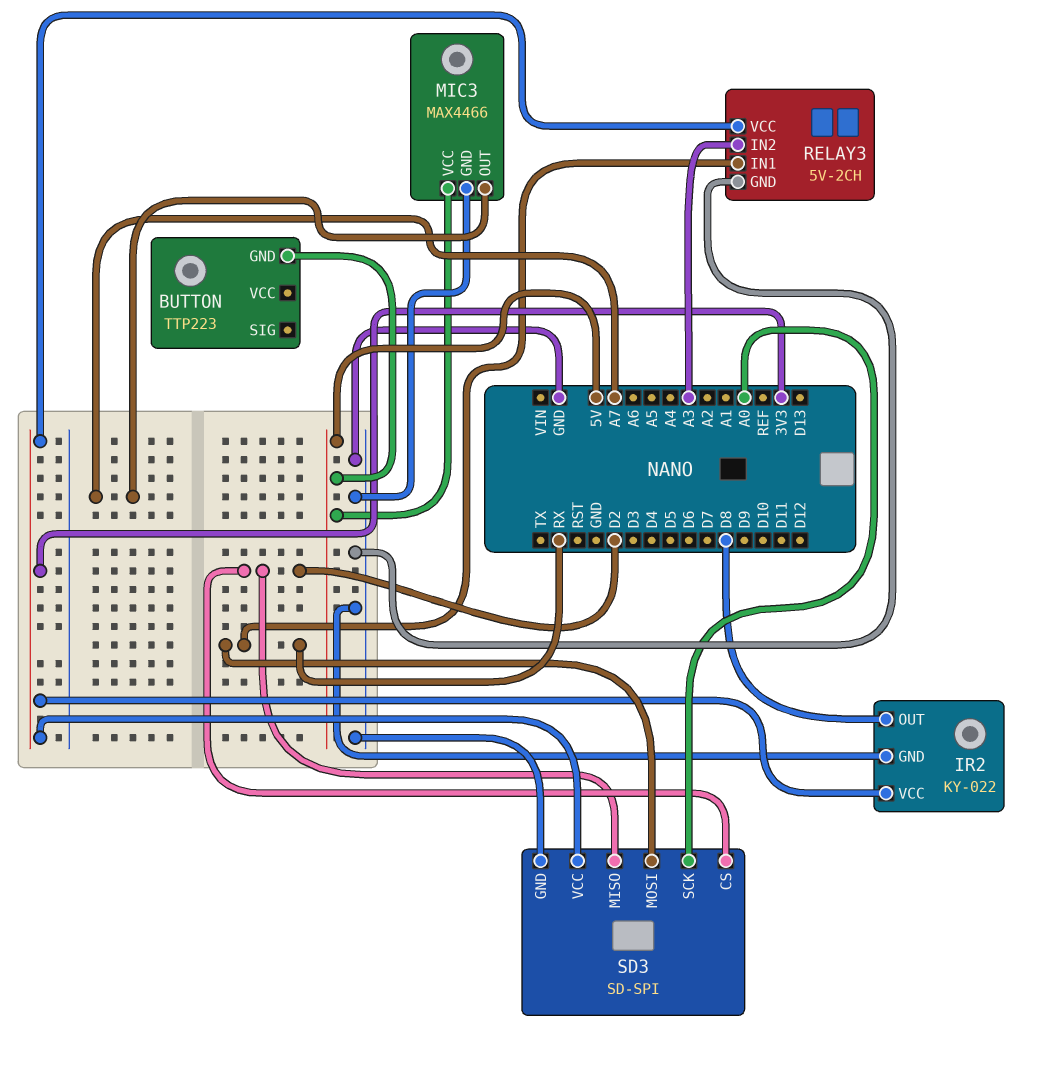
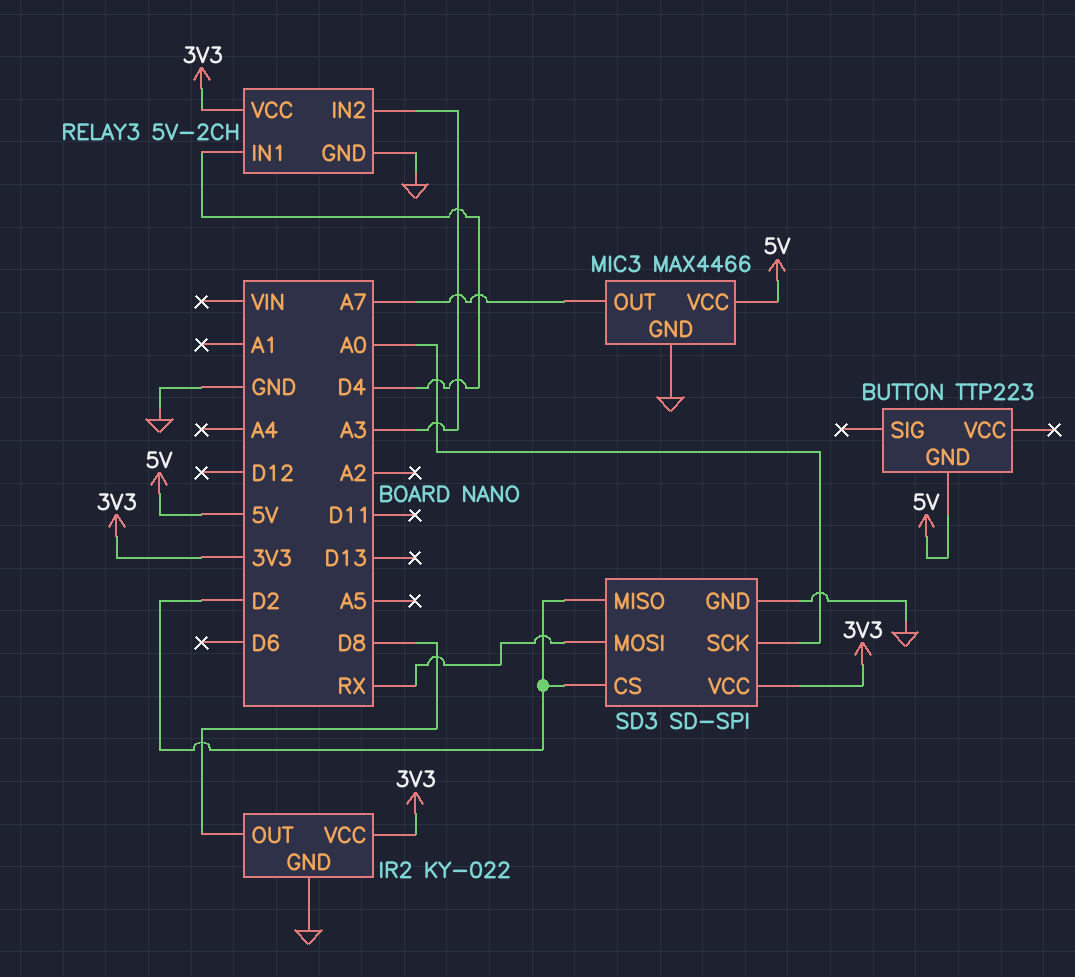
RELAY3 pin IN1: RX -> D4

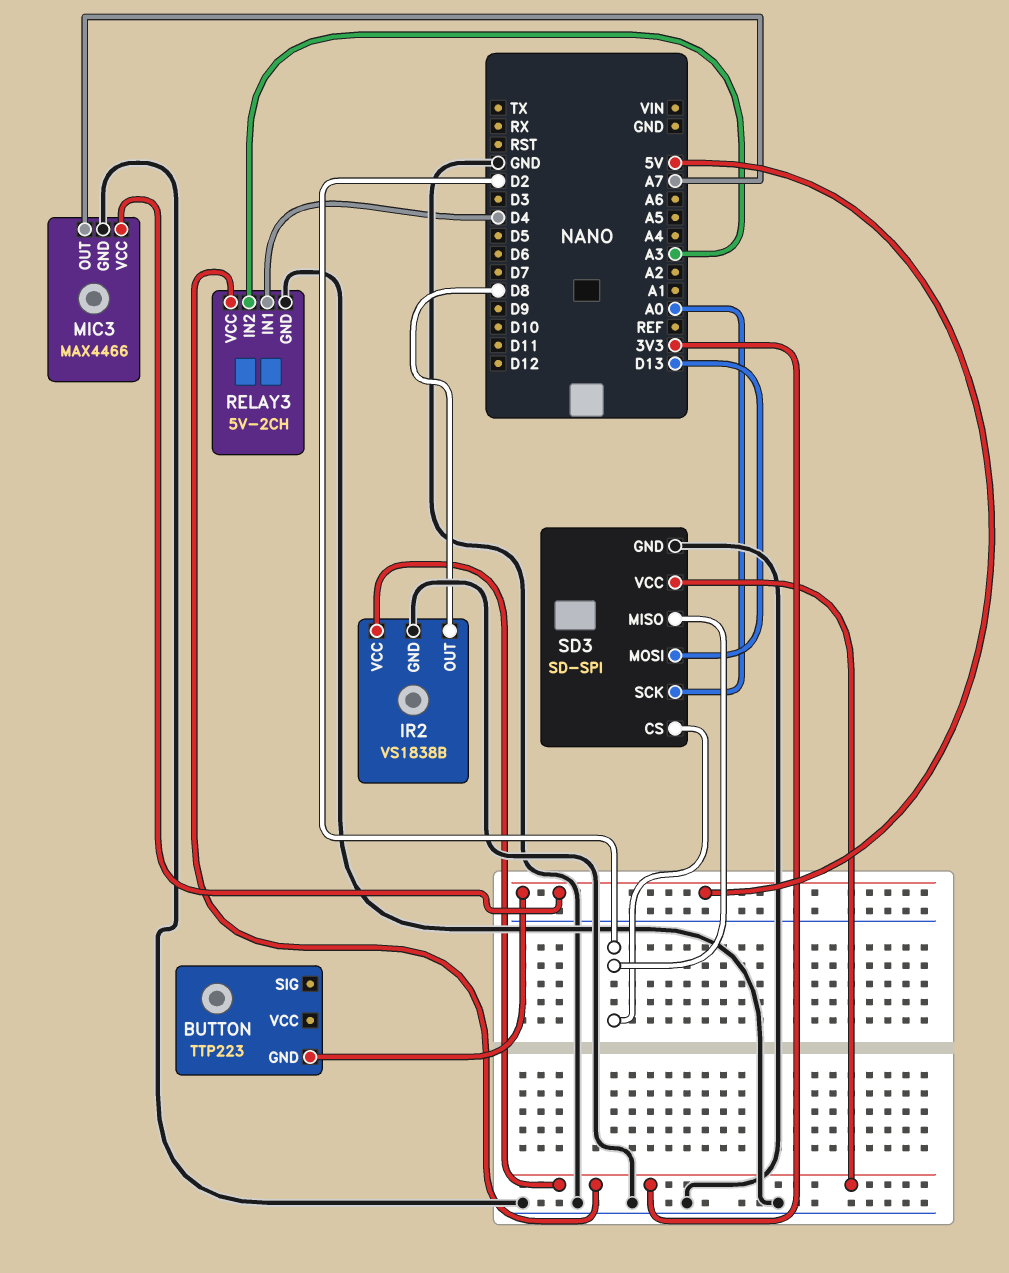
IR2: KY-022 -> VS1838B
SD3 pin MOSI: RX -> D13

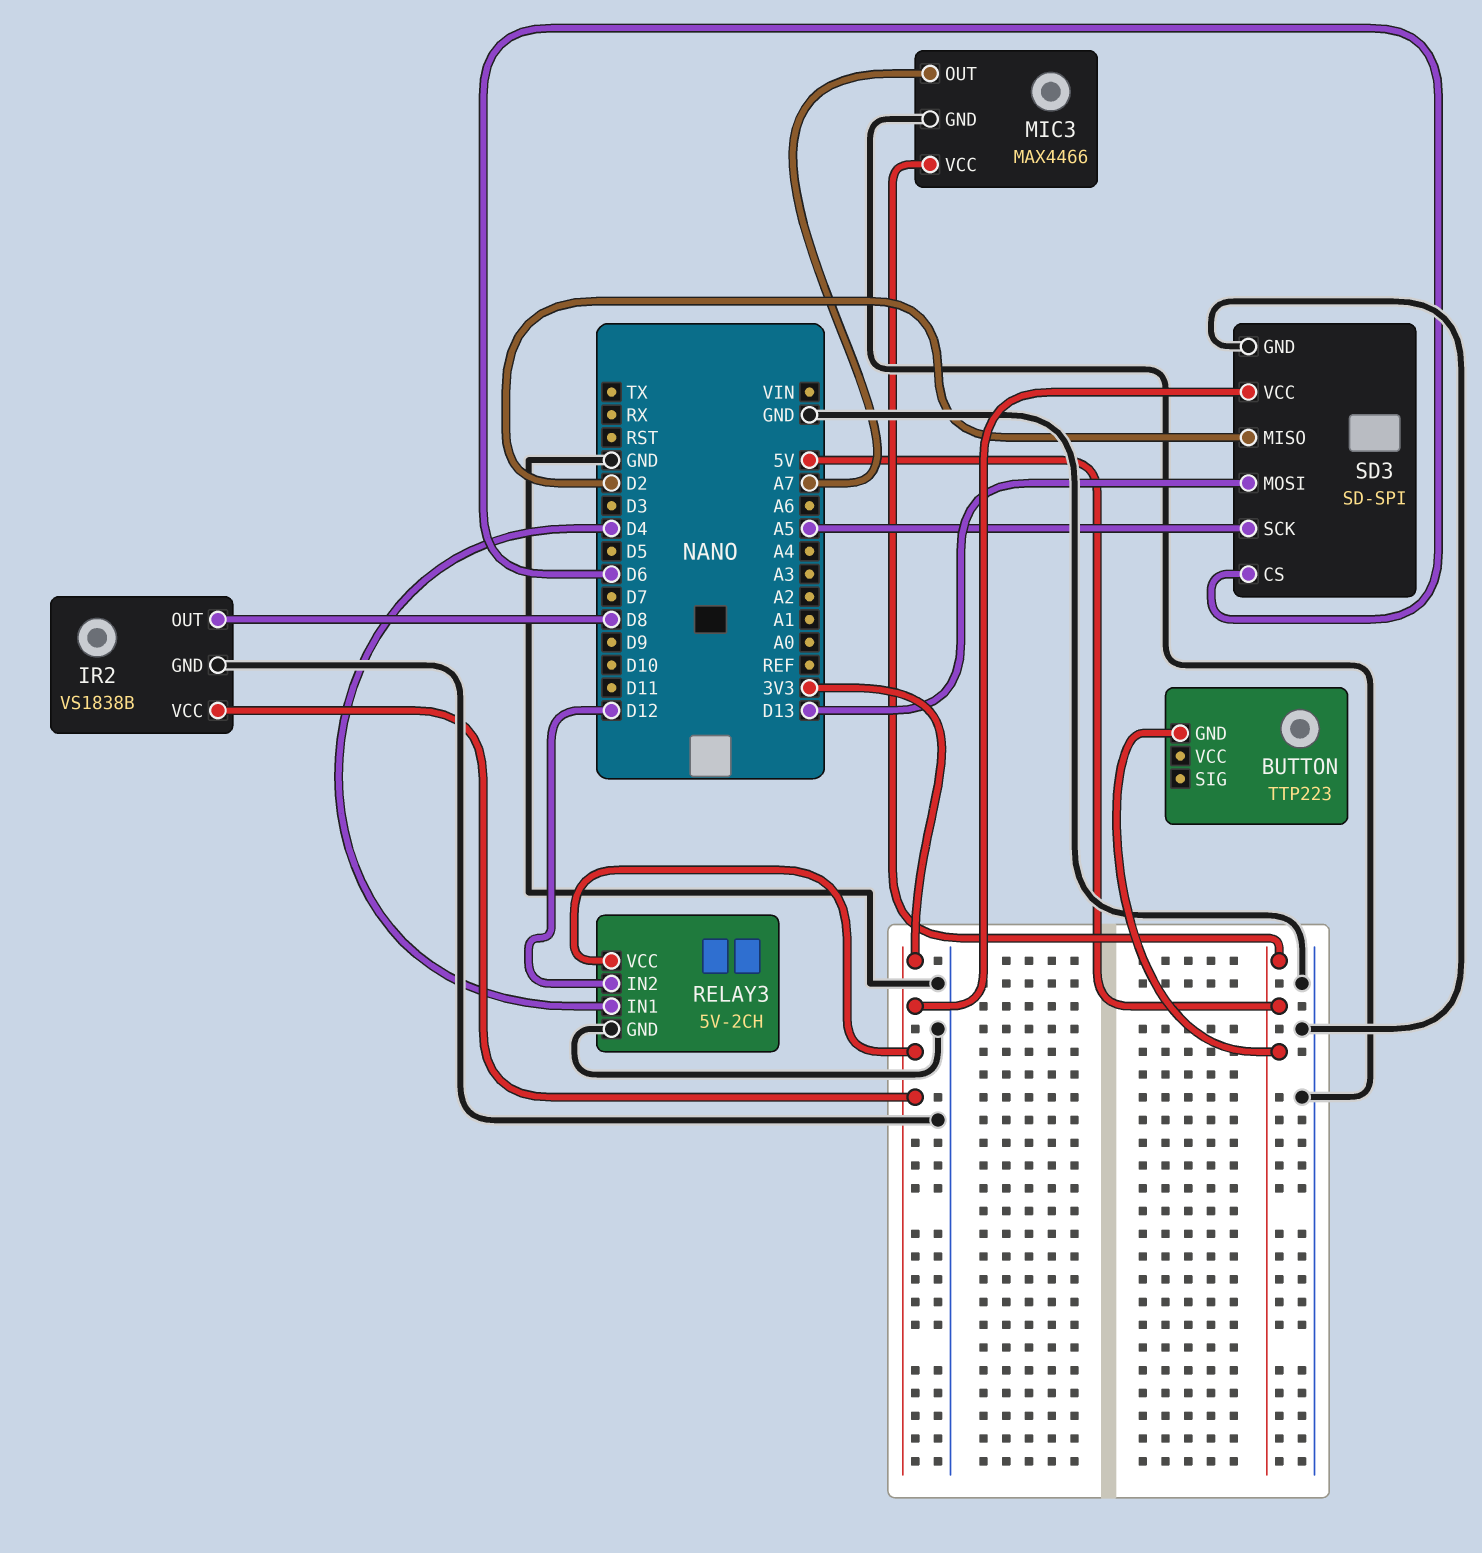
RELAY3 pin IN2: A3 -> D12
SD3 pin CS: D2 -> D6
SD3 pin SCK: A0 -> A5

